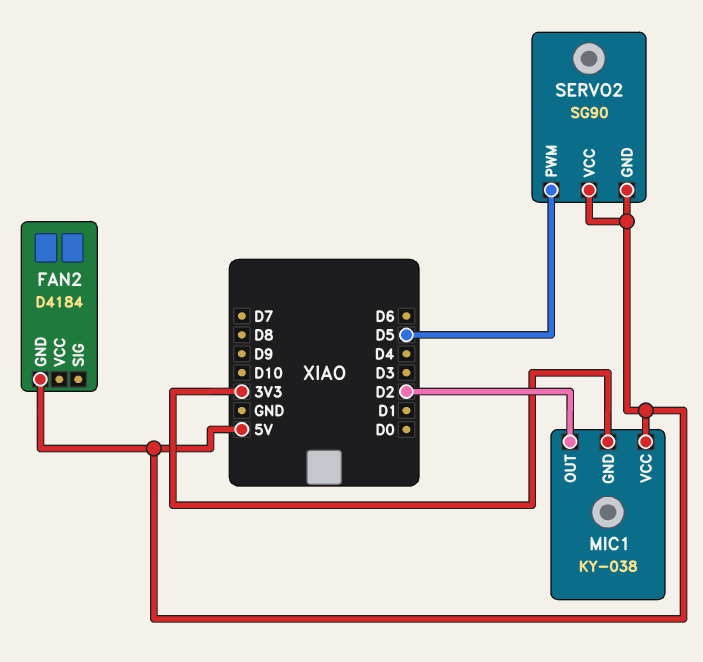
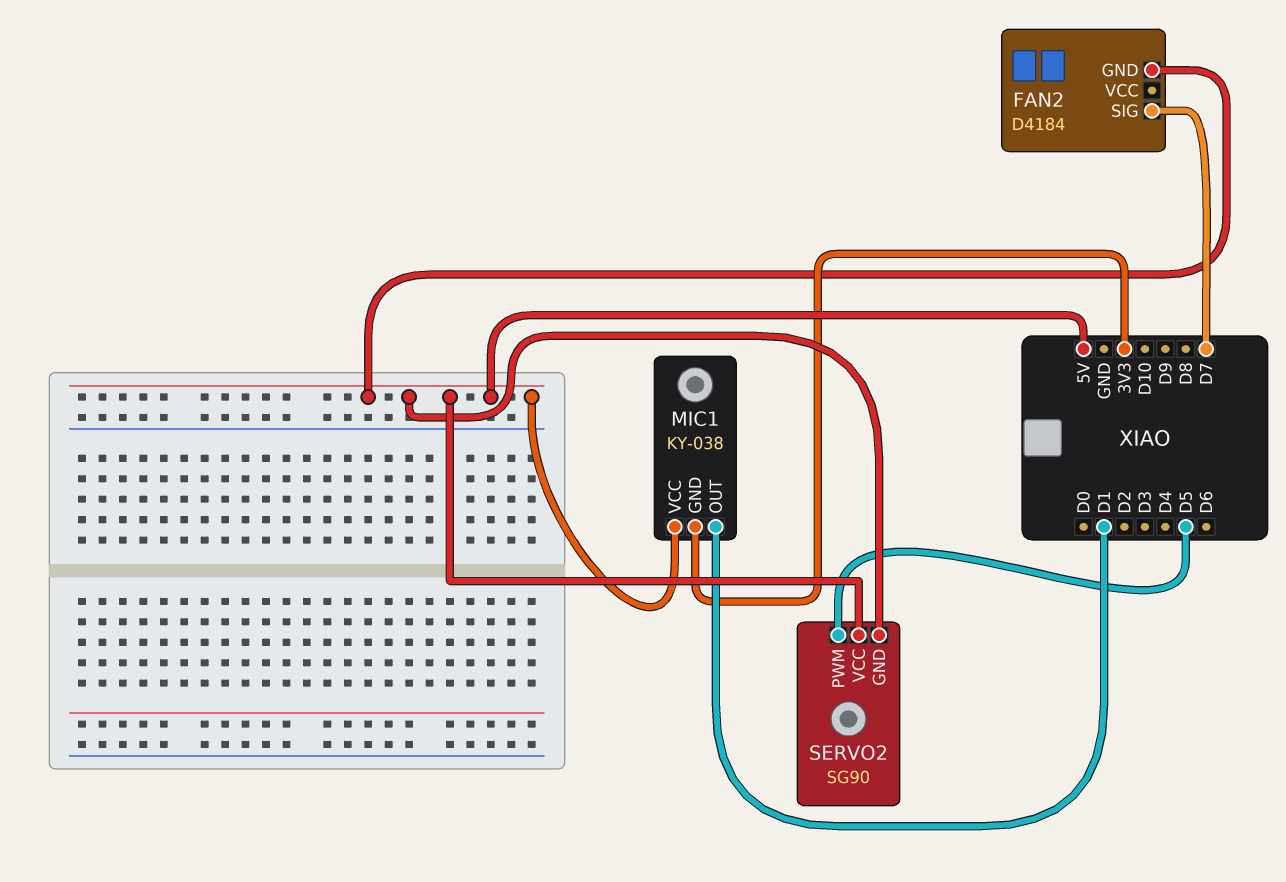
FAN2 pin SIG: none -> D7
MIC1 pin OUT: D2 -> D1

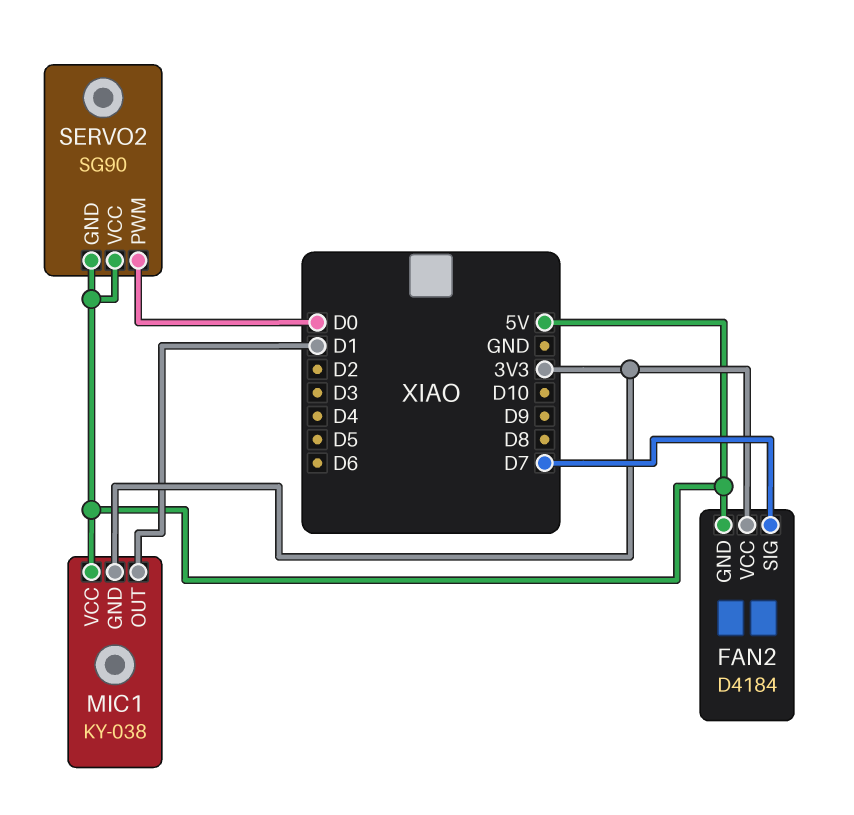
FAN2 pin VCC: none -> 3V3
SERVO2 pin PWM: D5 -> D0

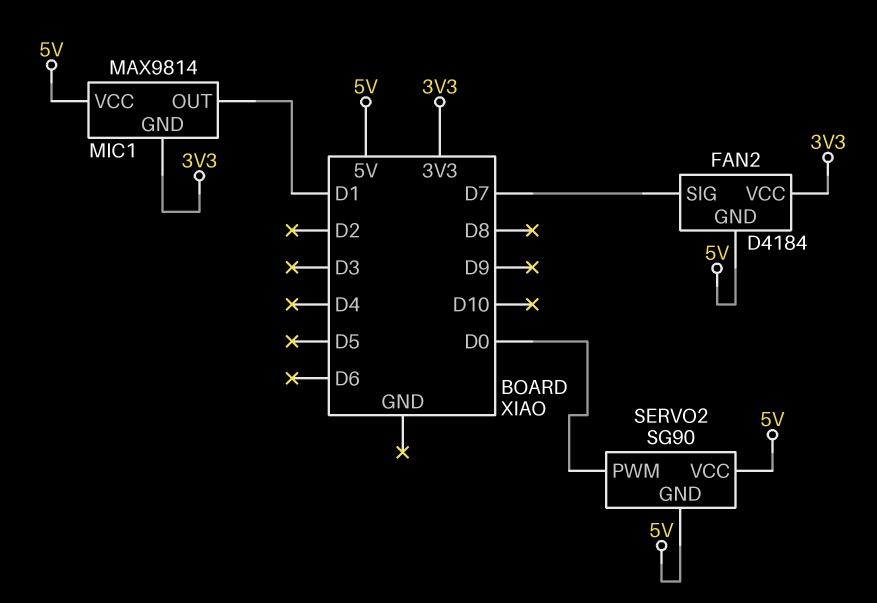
MIC1: KY-038 -> MAX9814

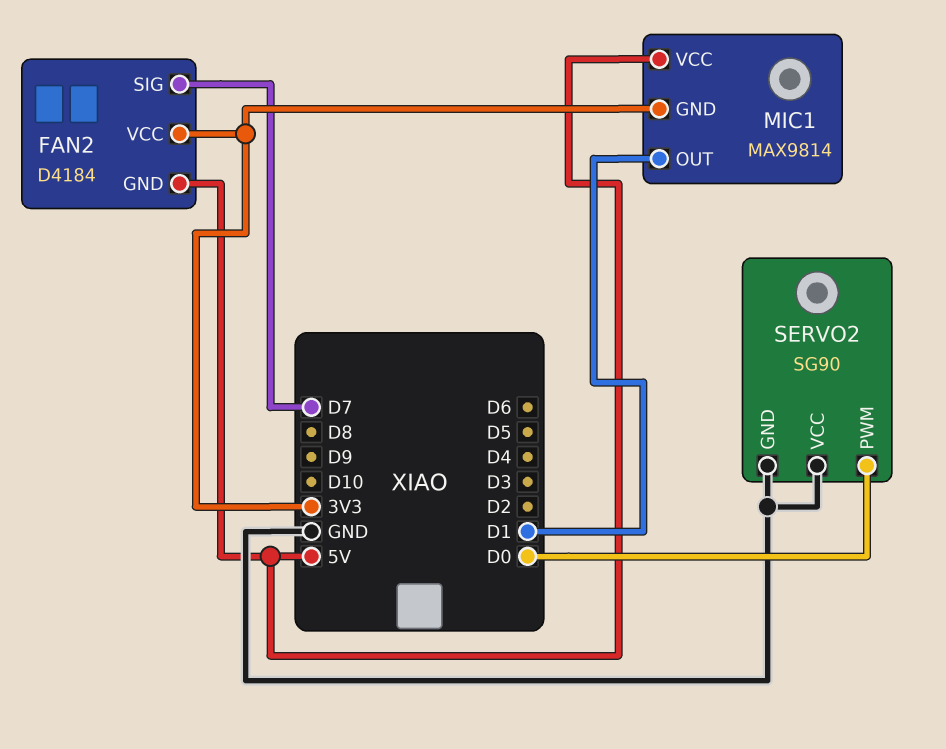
SERVO2 pin GND: 5V -> GND
SERVO2 pin VCC: 5V -> GND

